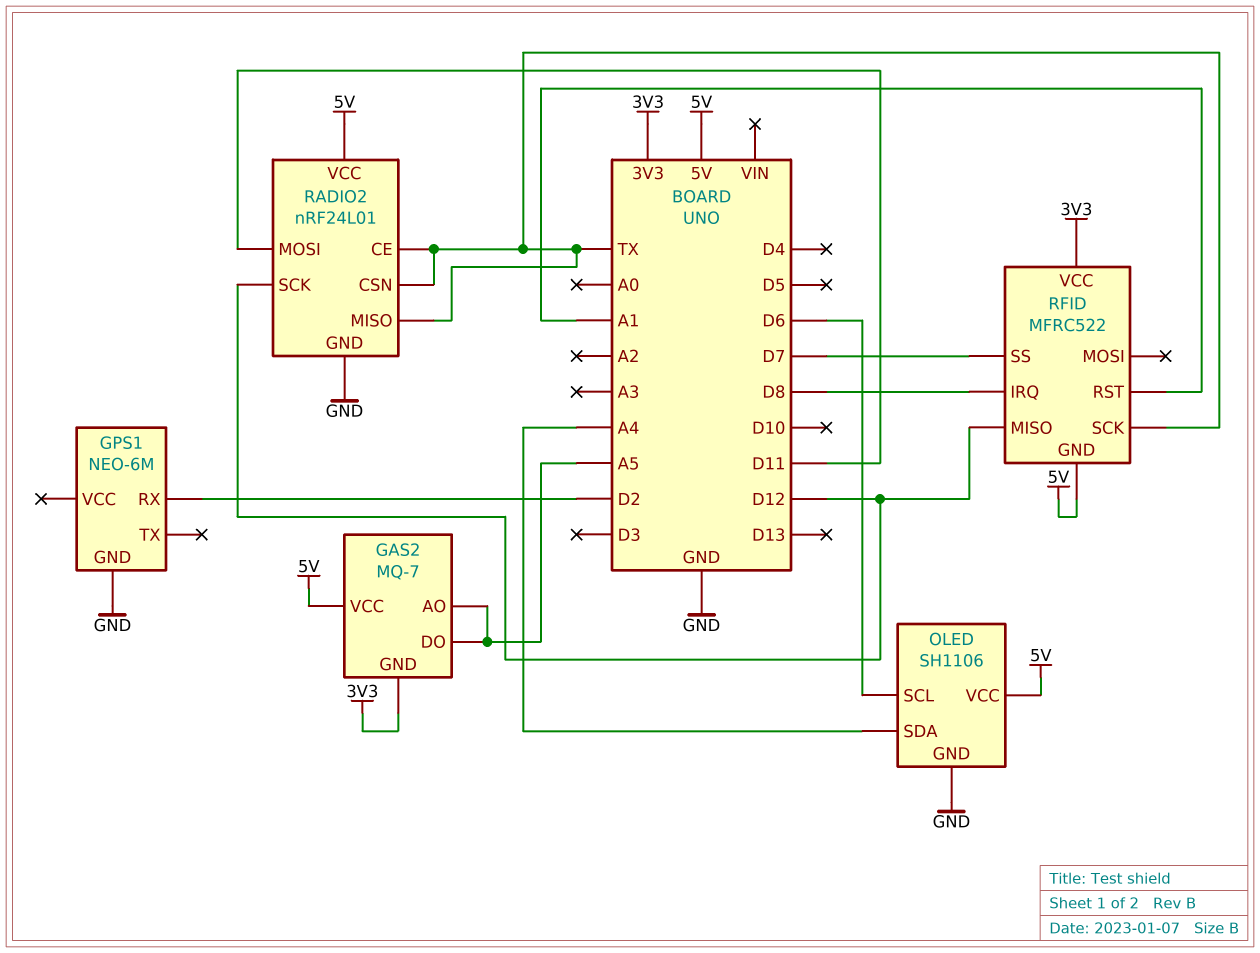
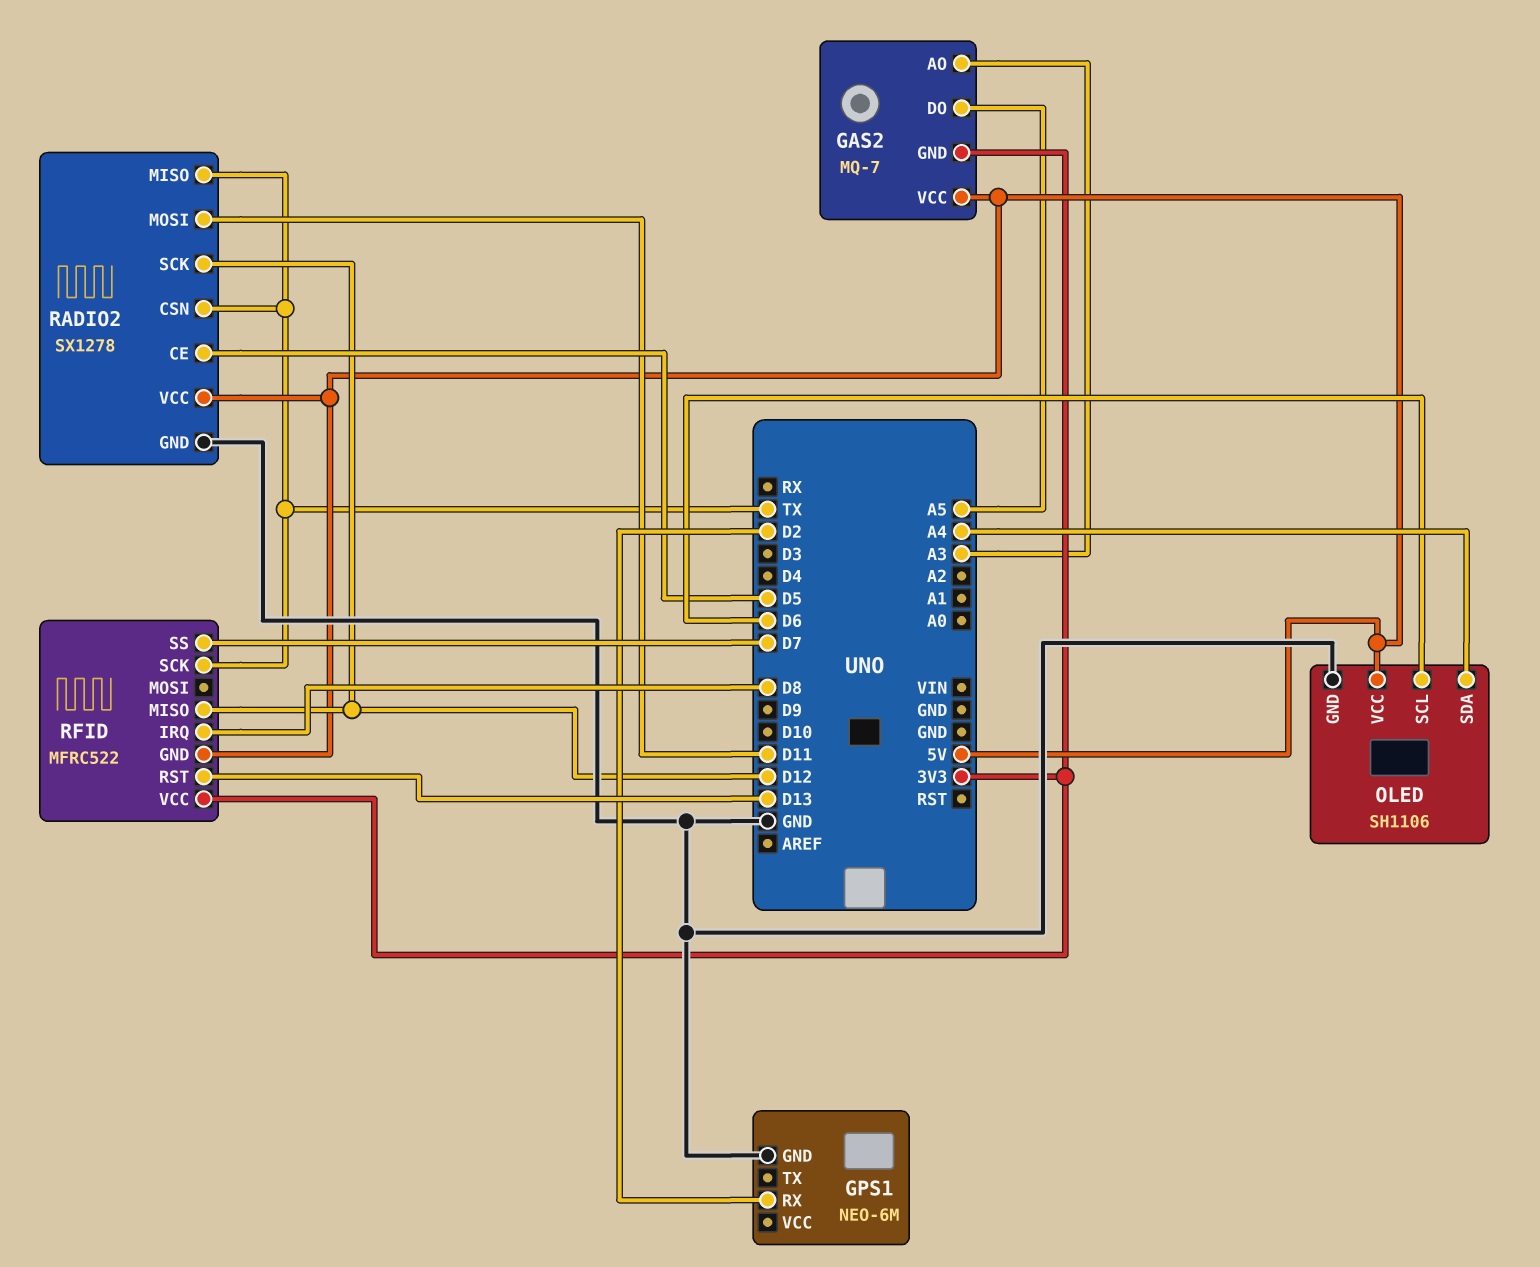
GAS2 pin AO: A5 -> A3
RADIO2: nRF24L01 -> SX1278
RADIO2 pin CE: TX -> D5
RFID pin RST: A1 -> D13

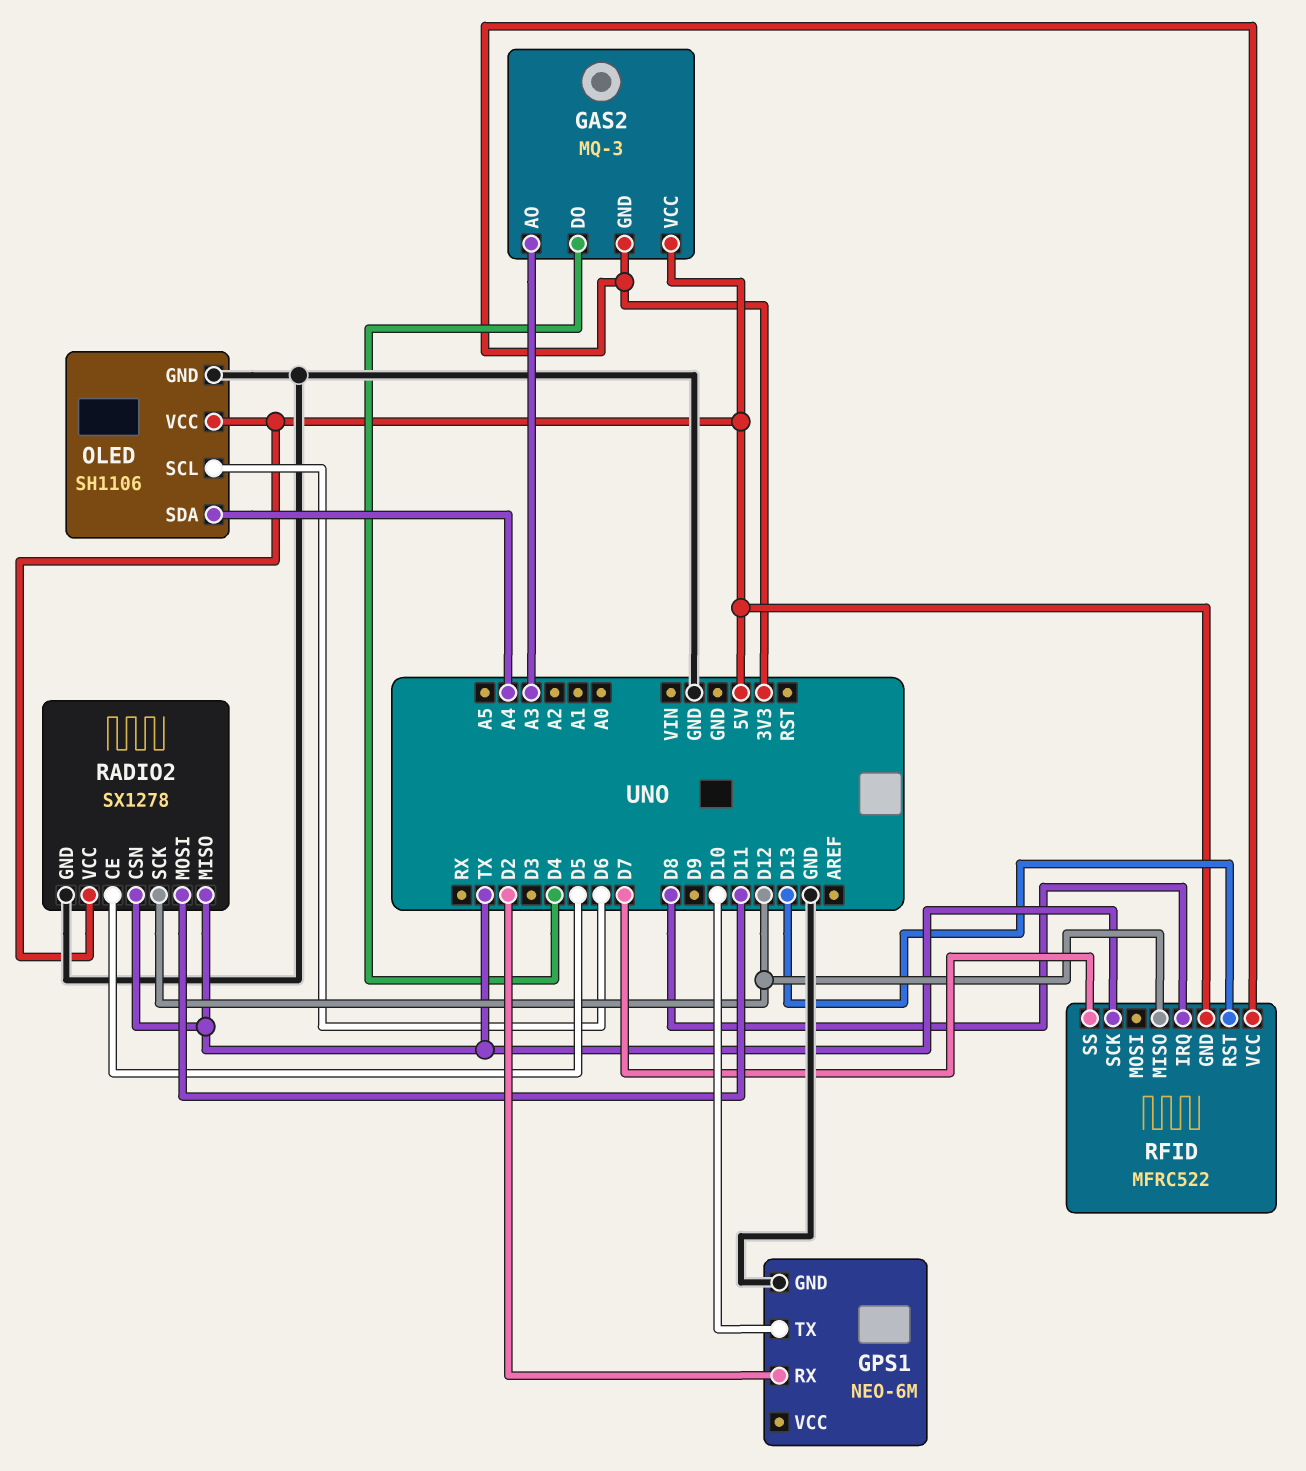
GAS2: MQ-7 -> MQ-3
GAS2 pin DO: A5 -> D4
GPS1 pin TX: none -> D10

